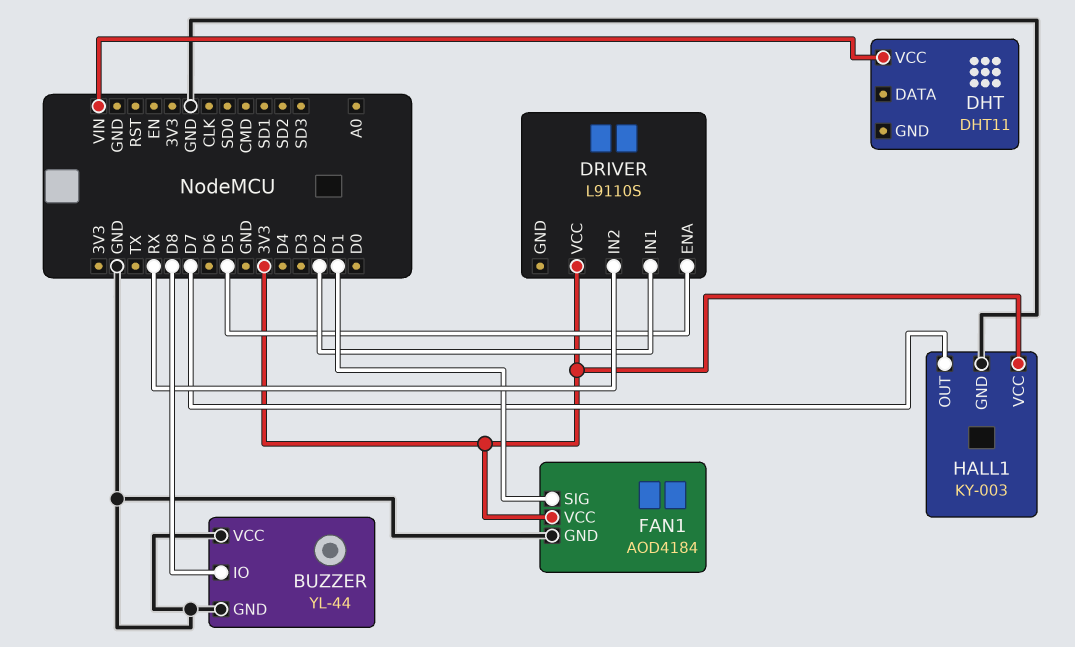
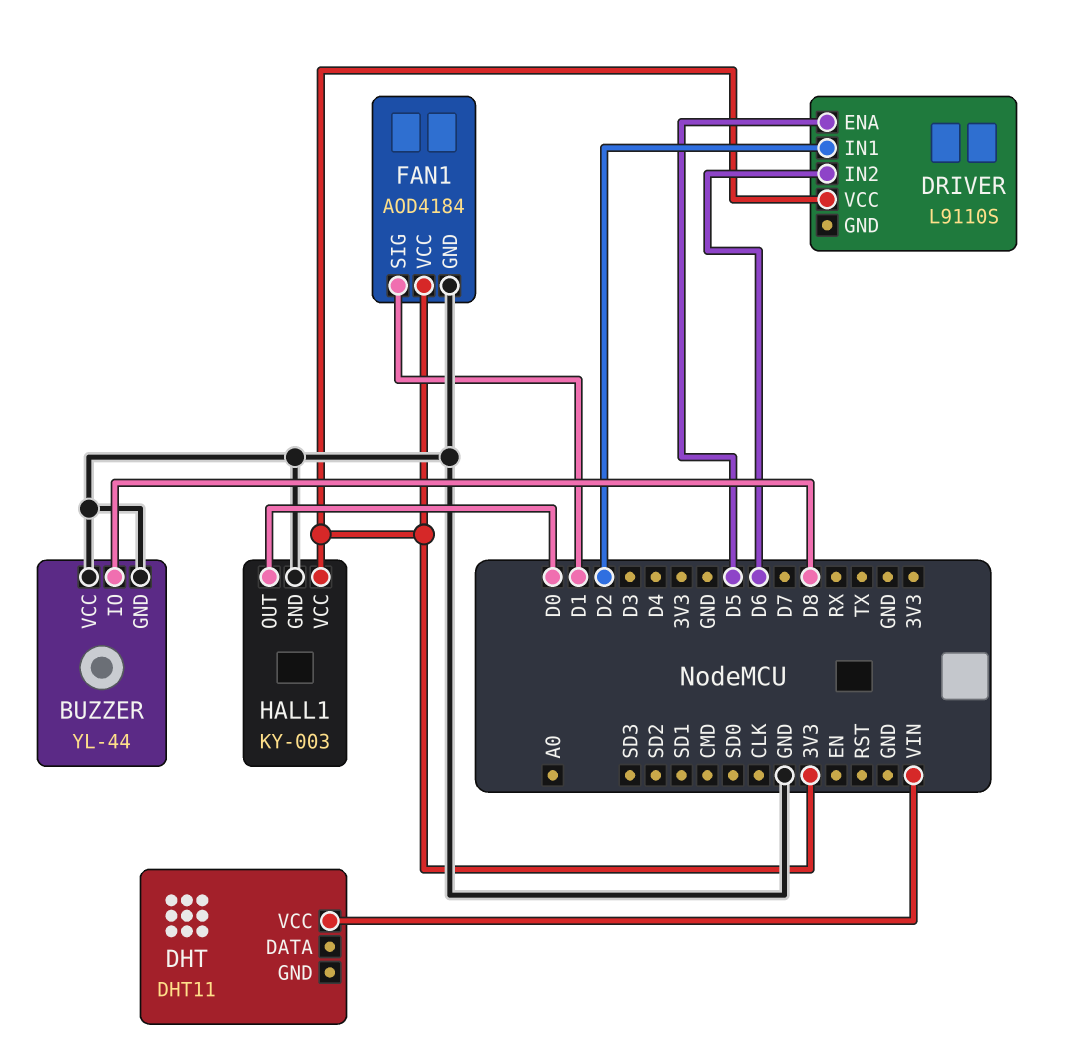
DRIVER pin IN2: RX -> D6
HALL1 pin OUT: D7 -> D0

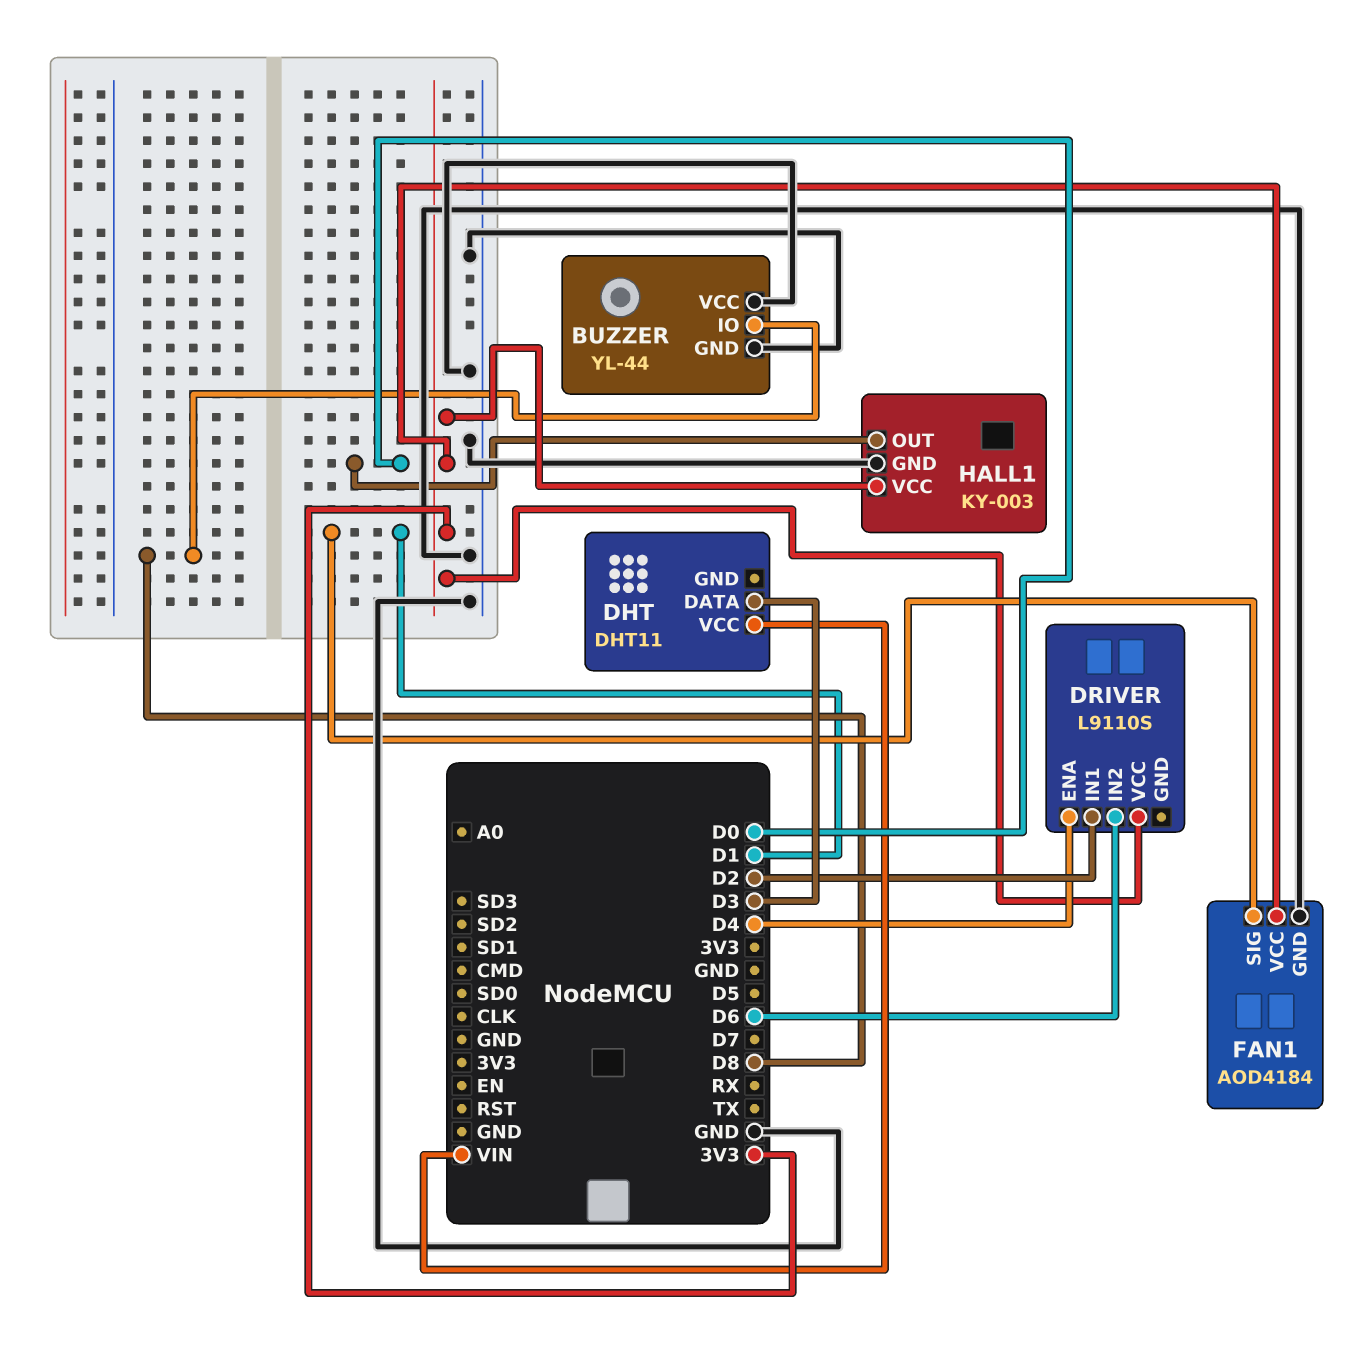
DHT pin DATA: none -> D3
DRIVER pin ENA: D5 -> D4

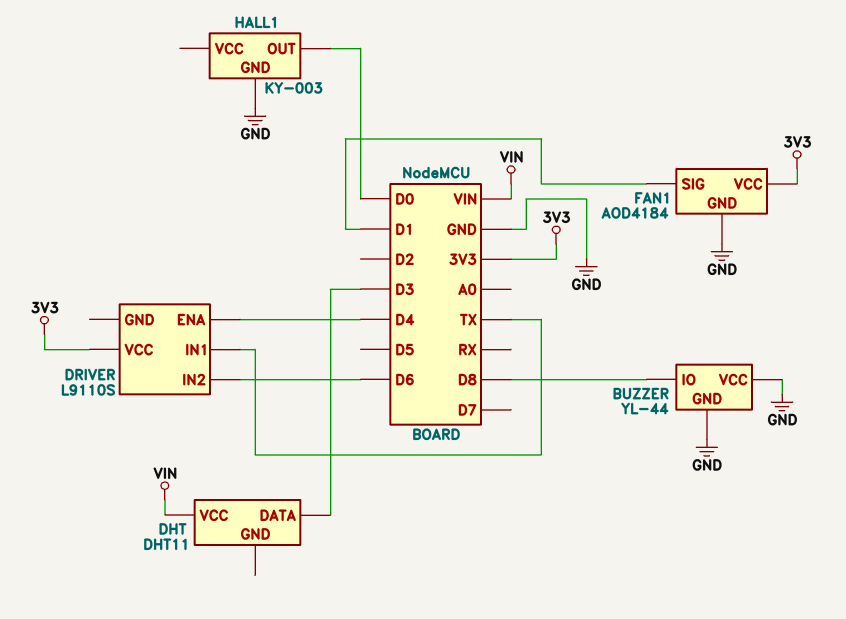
DRIVER pin IN1: D2 -> TX
HALL1 pin VCC: 3V3 -> none

